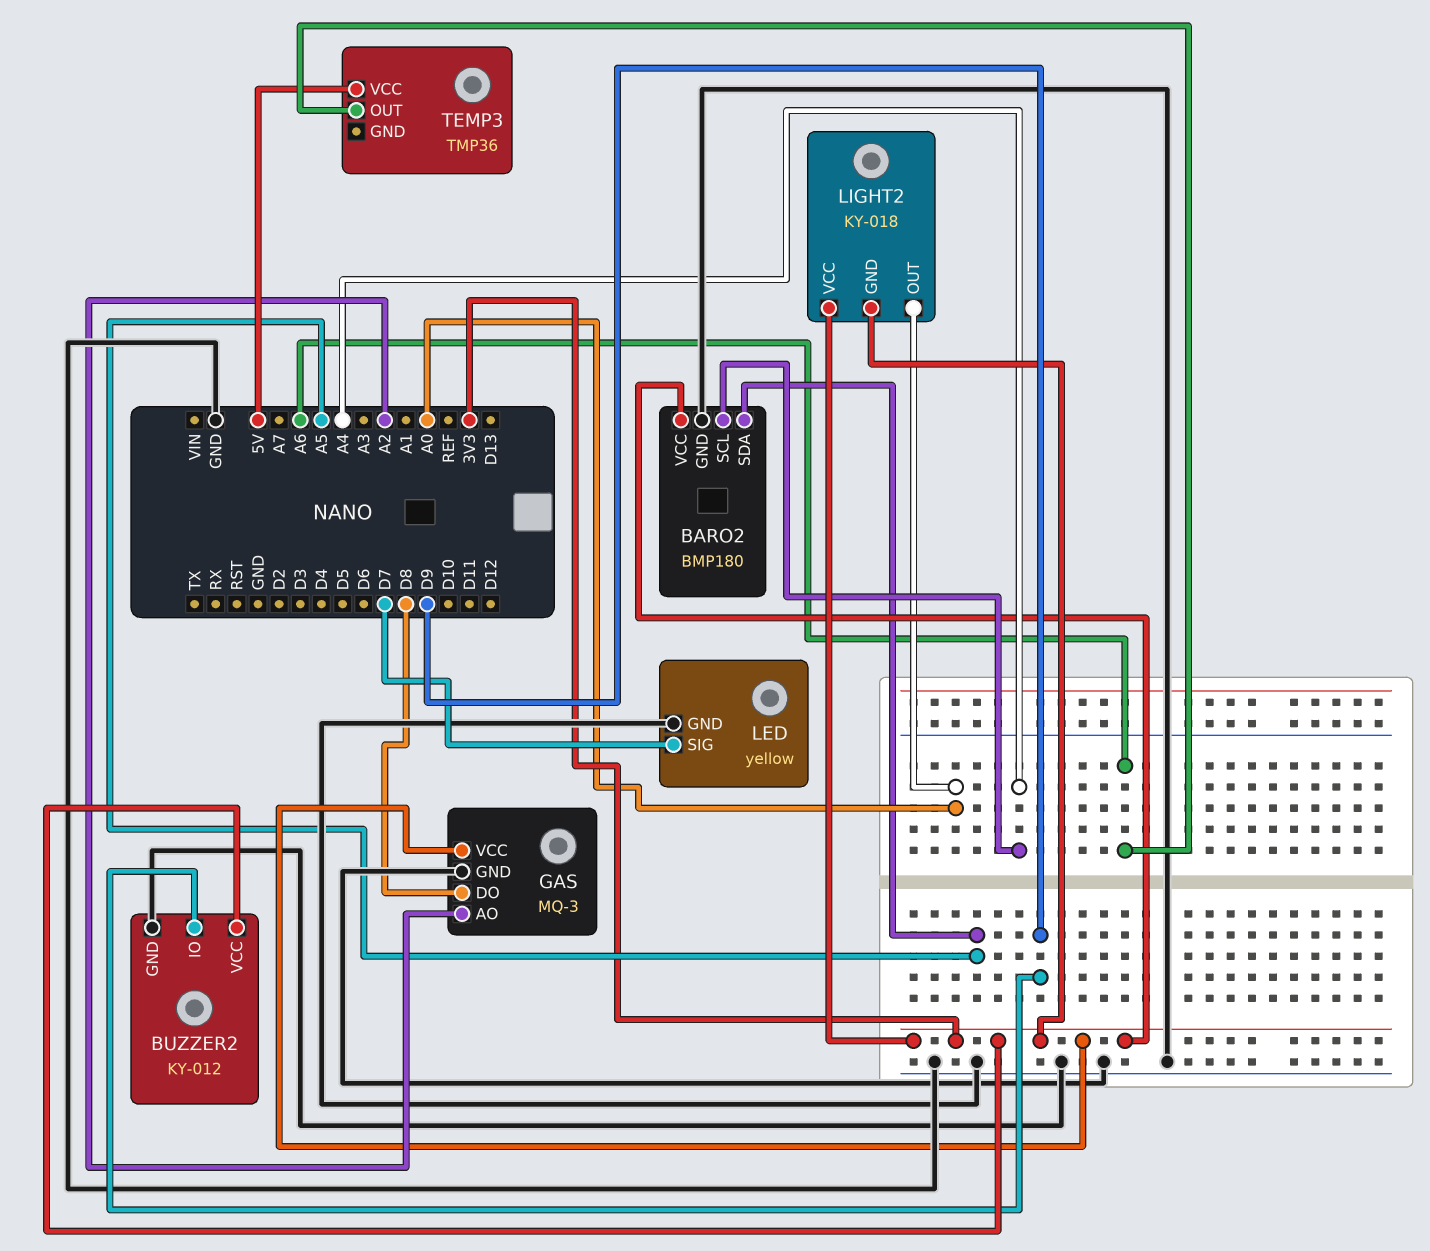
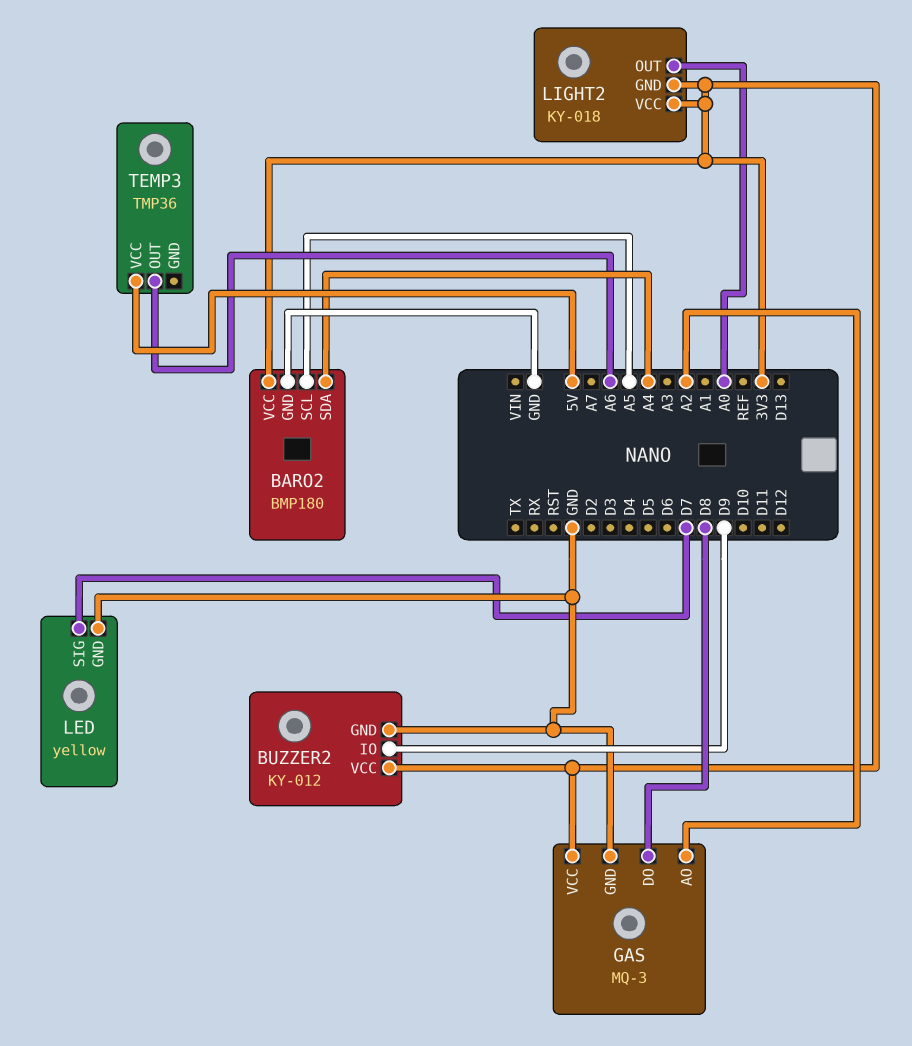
BARO2 pin SCL: A4 -> A5
BARO2 pin SDA: A5 -> A4

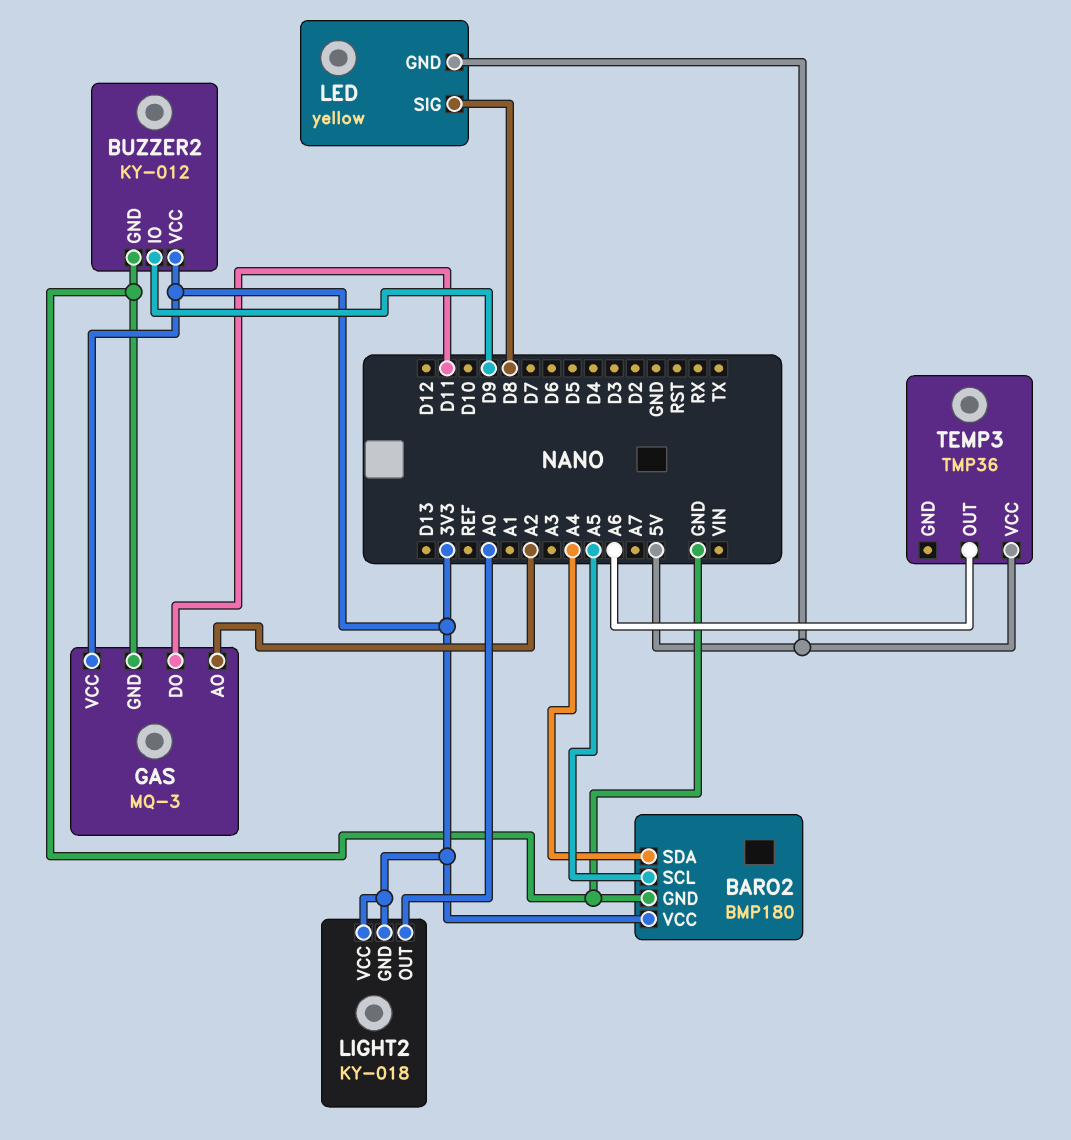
GAS pin DO: D8 -> D11
LED pin GND: GND -> 5V
LED pin SIG: D7 -> D8

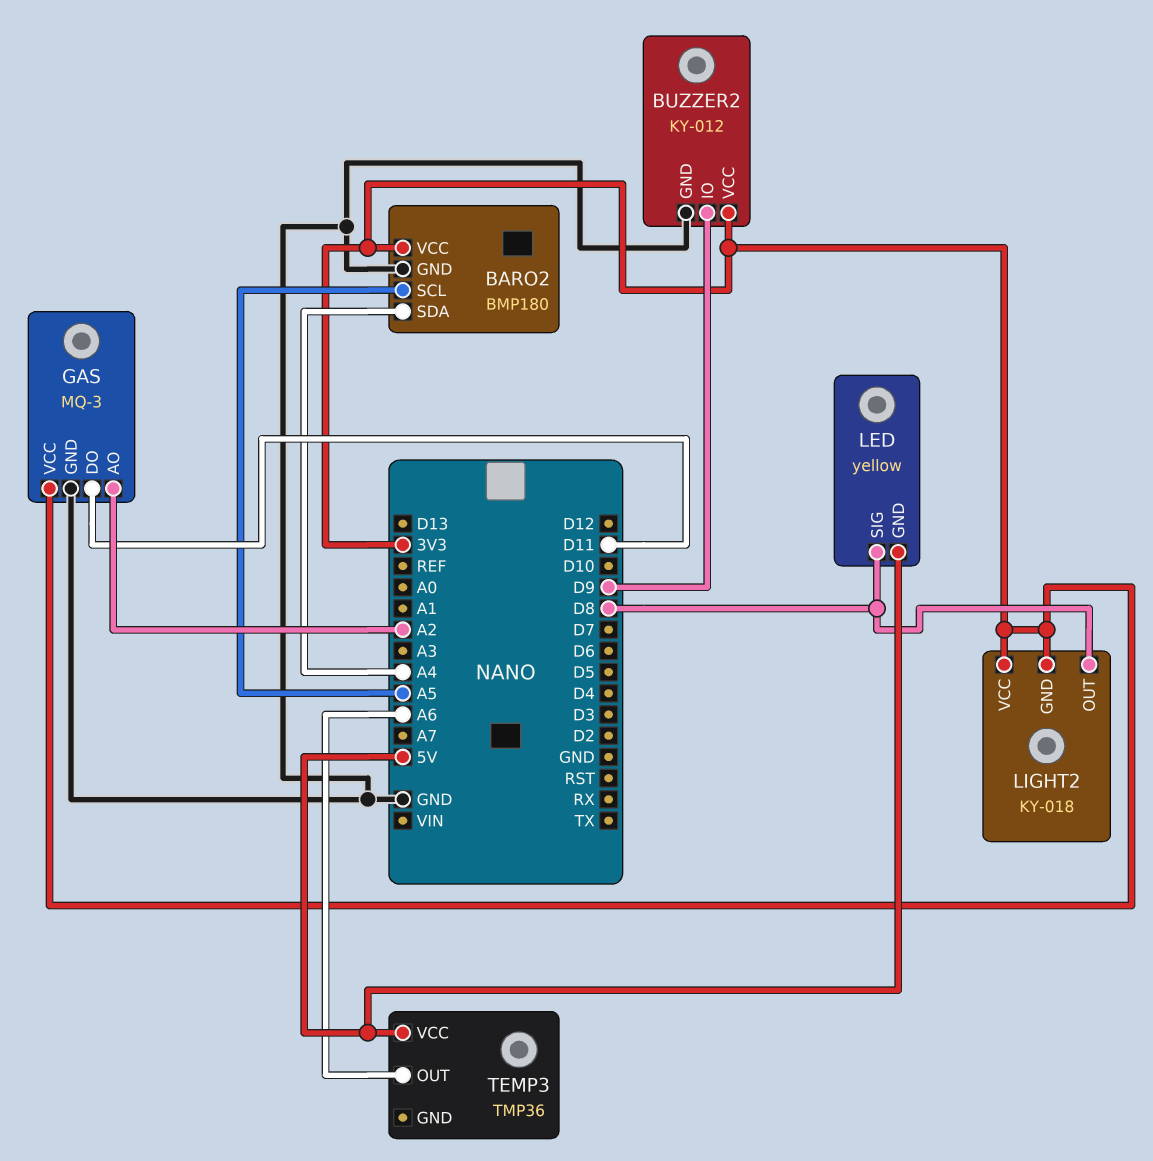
LIGHT2 pin OUT: A0 -> D8

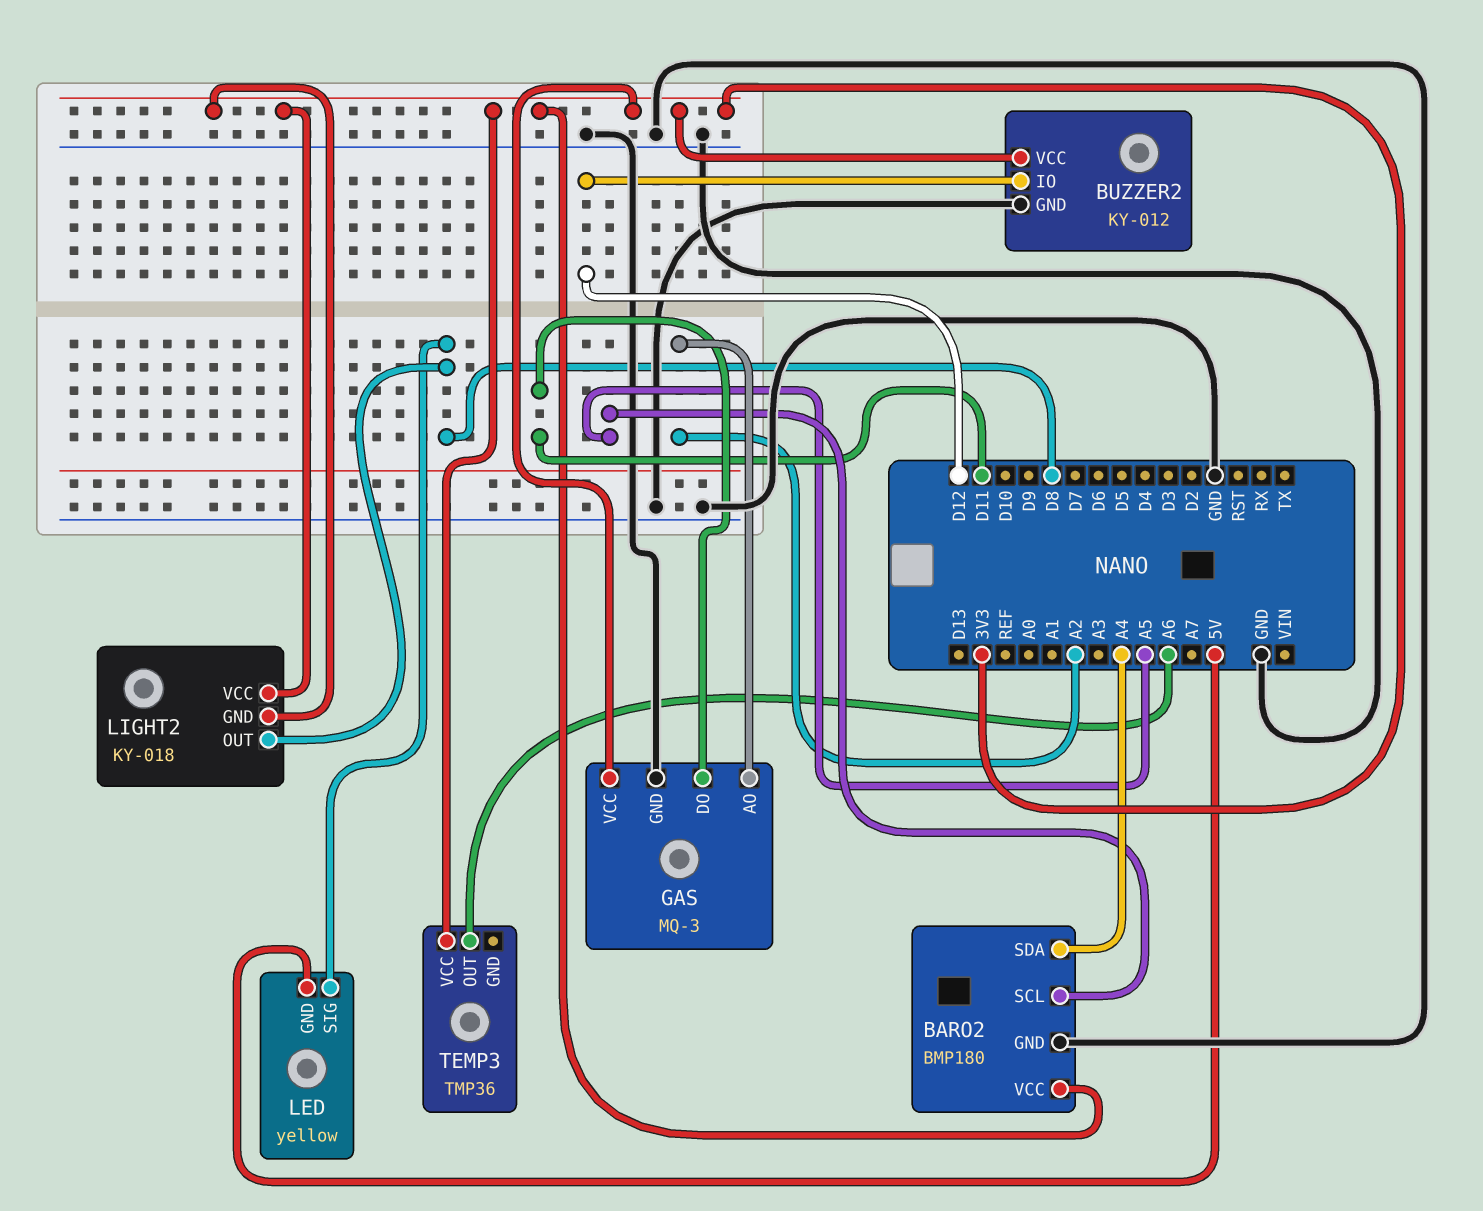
BUZZER2 pin IO: D9 -> D12
TEMP3 pin VCC: 5V -> 3V3

